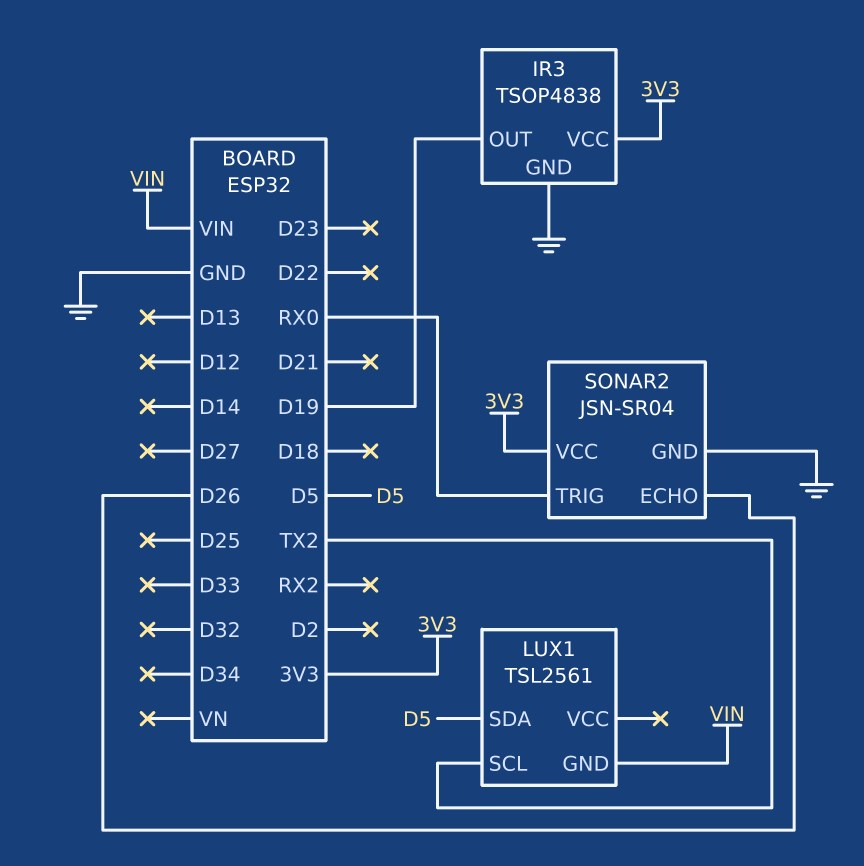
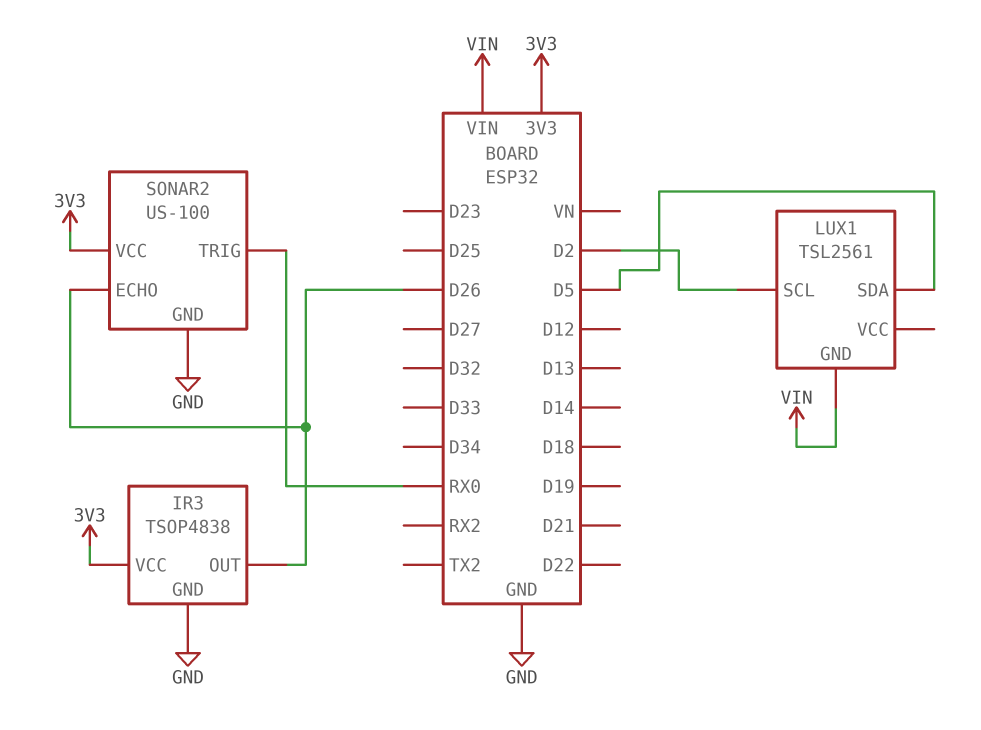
IR3 pin OUT: D19 -> D26
LUX1 pin SCL: TX2 -> D2
SONAR2: JSN-SR04 -> US-100

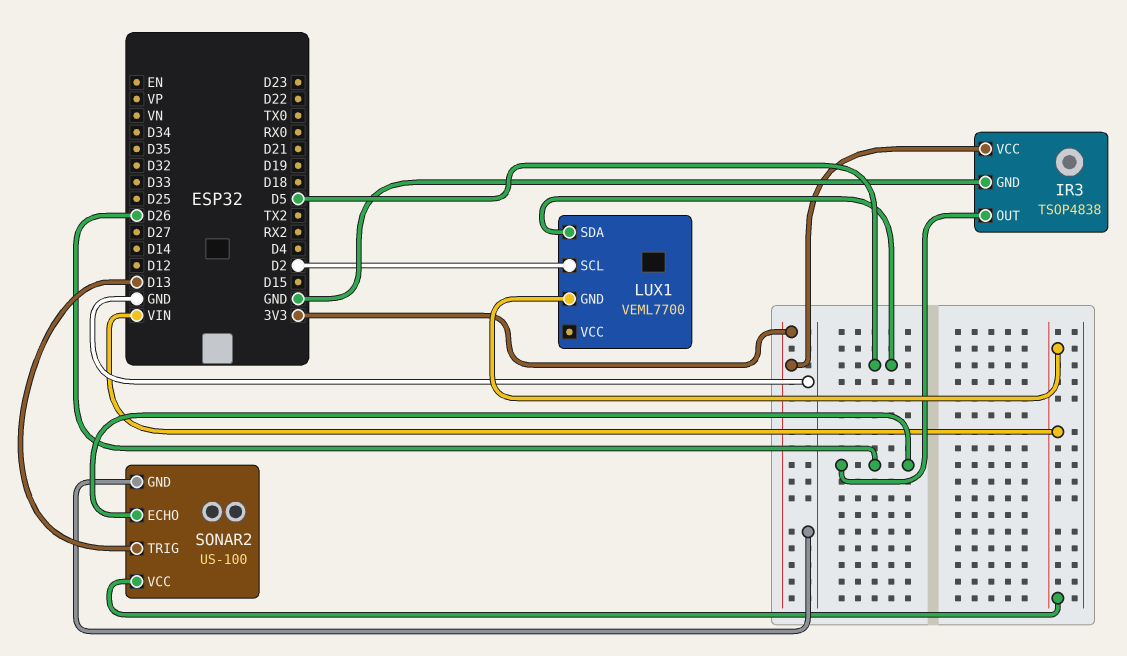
LUX1: TSL2561 -> VEML7700
SONAR2 pin TRIG: RX0 -> D13
SONAR2 pin VCC: 3V3 -> VIN

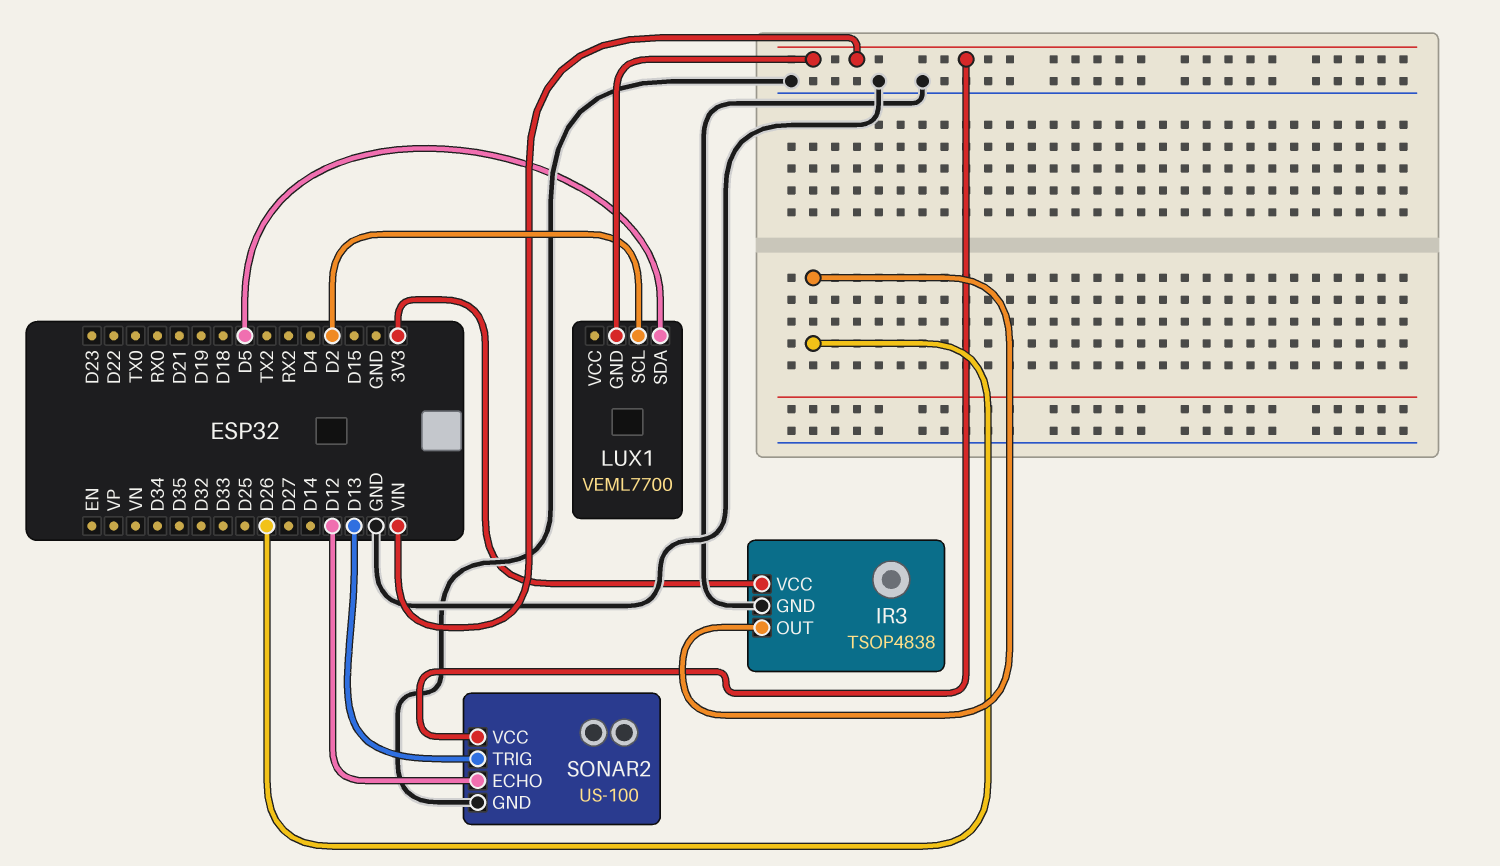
SONAR2 pin ECHO: D26 -> D12

